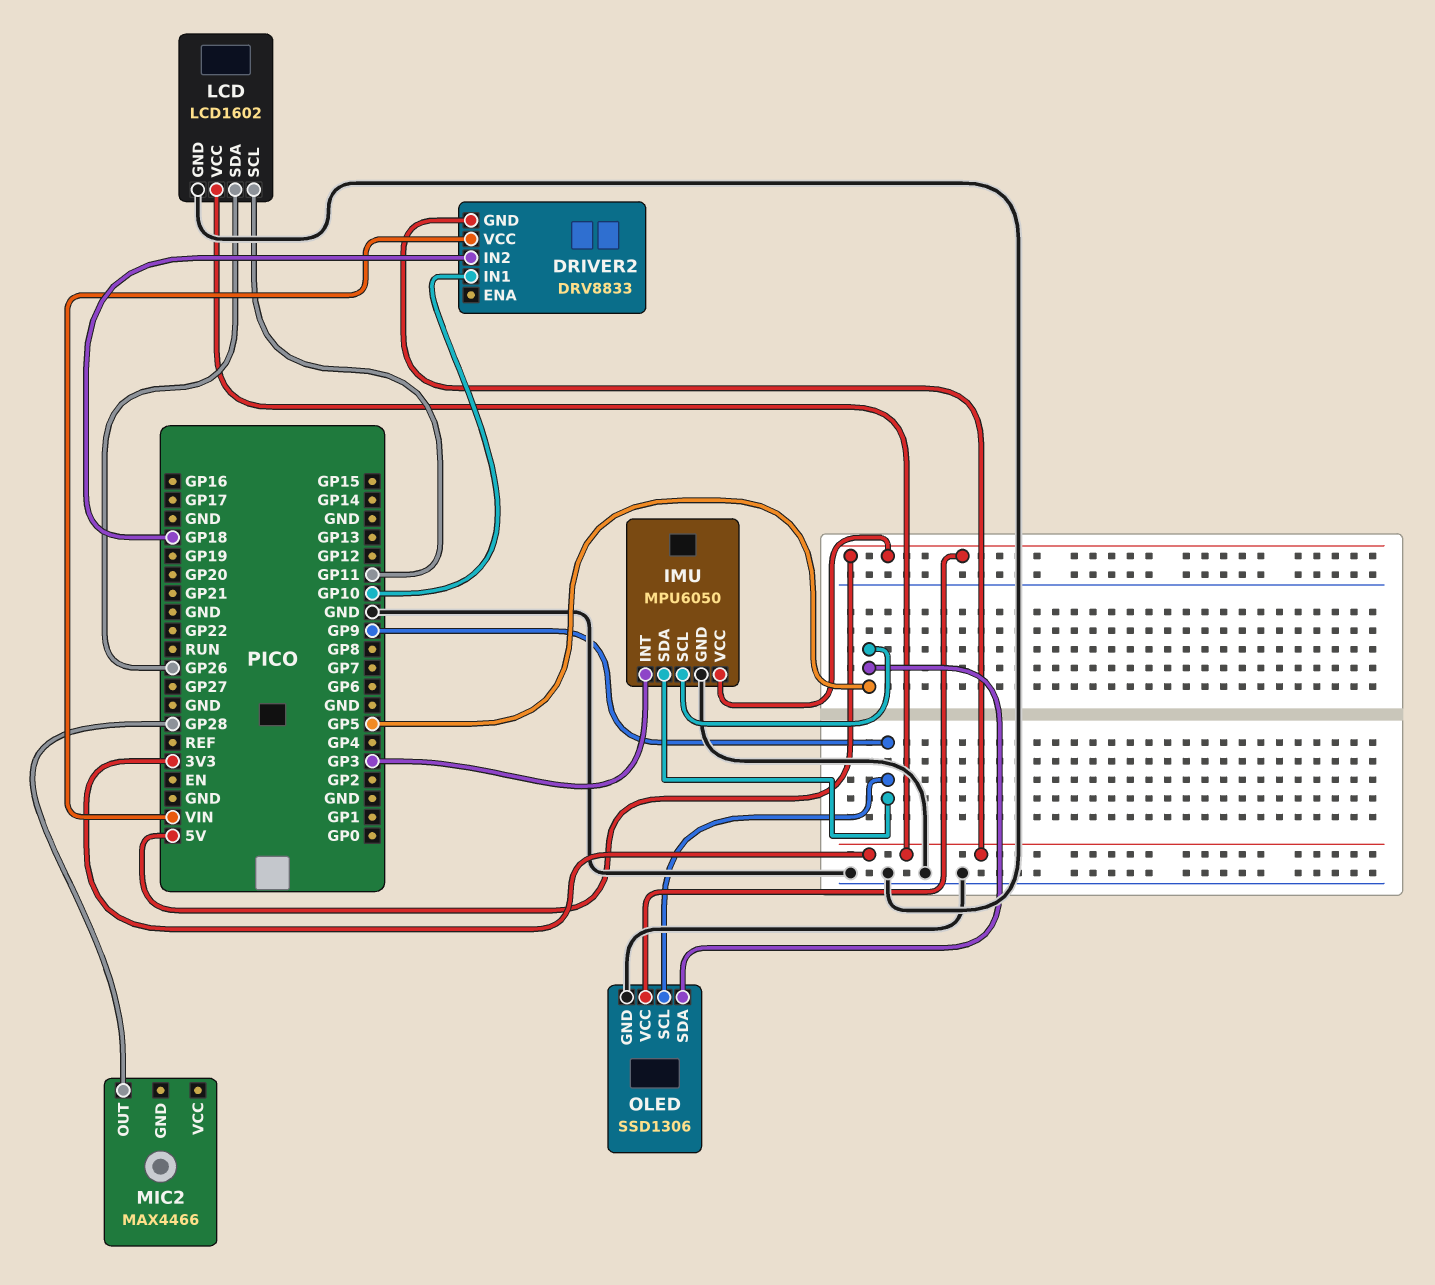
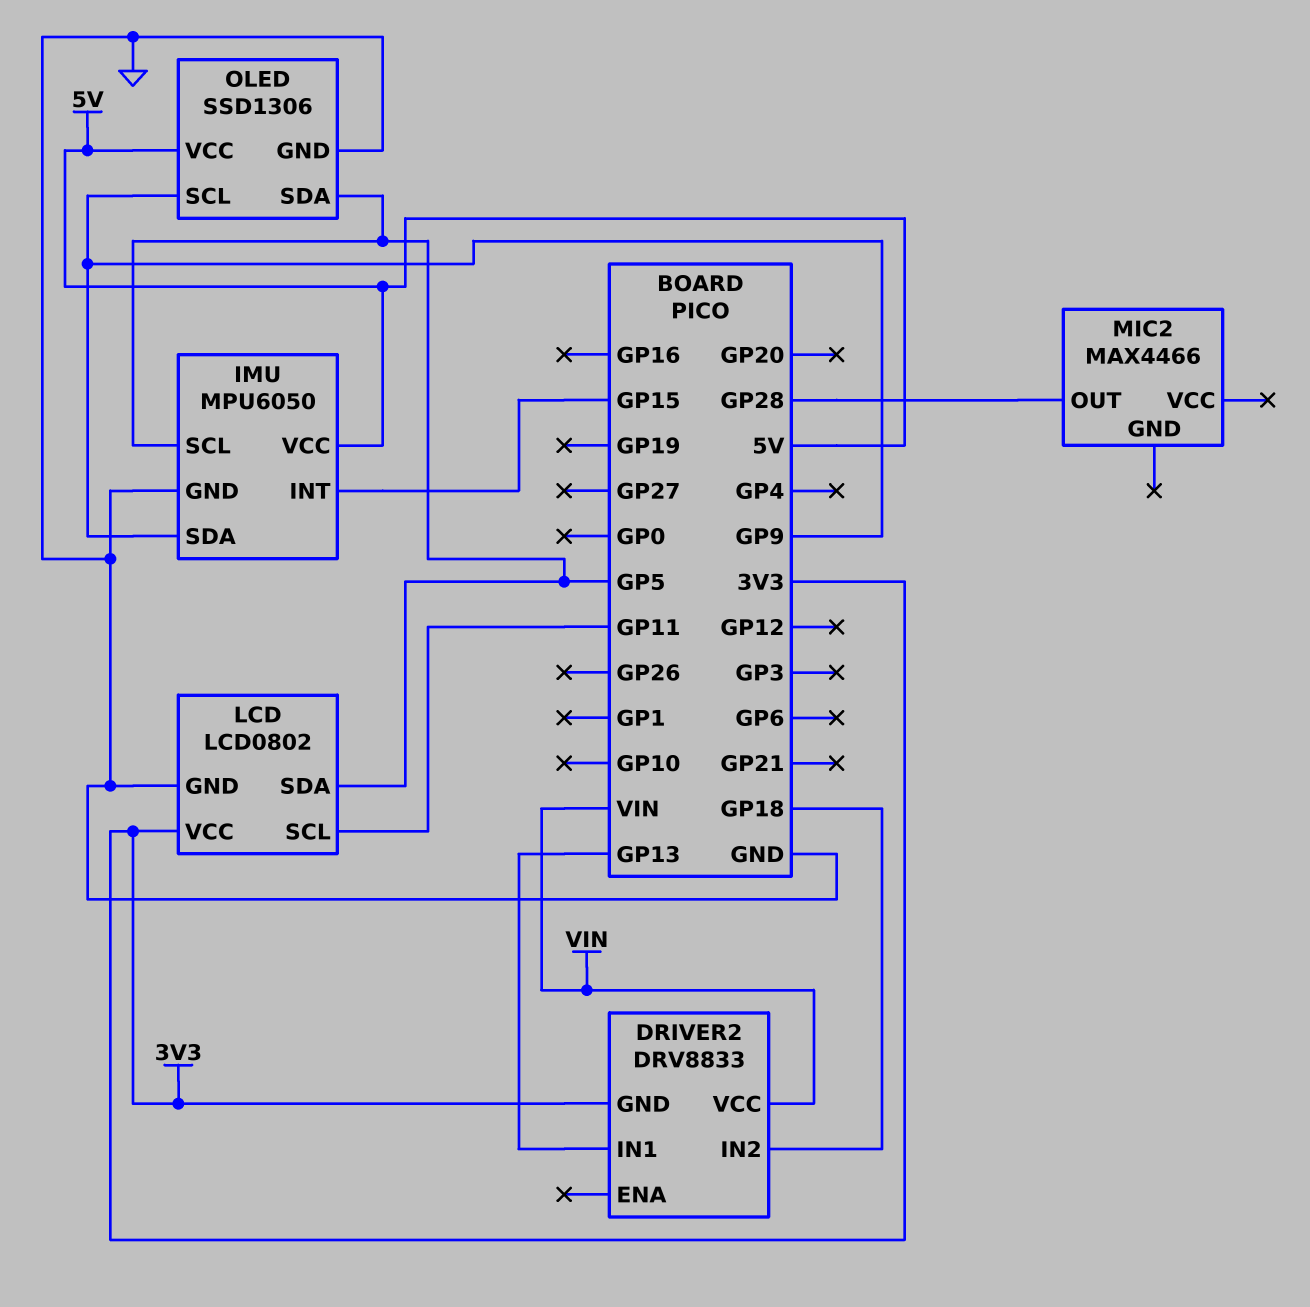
DRIVER2 pin IN1: GP10 -> GP13
IMU pin INT: GP3 -> GP15
LCD: LCD1602 -> LCD0802
LCD pin SDA: GP26 -> GP5

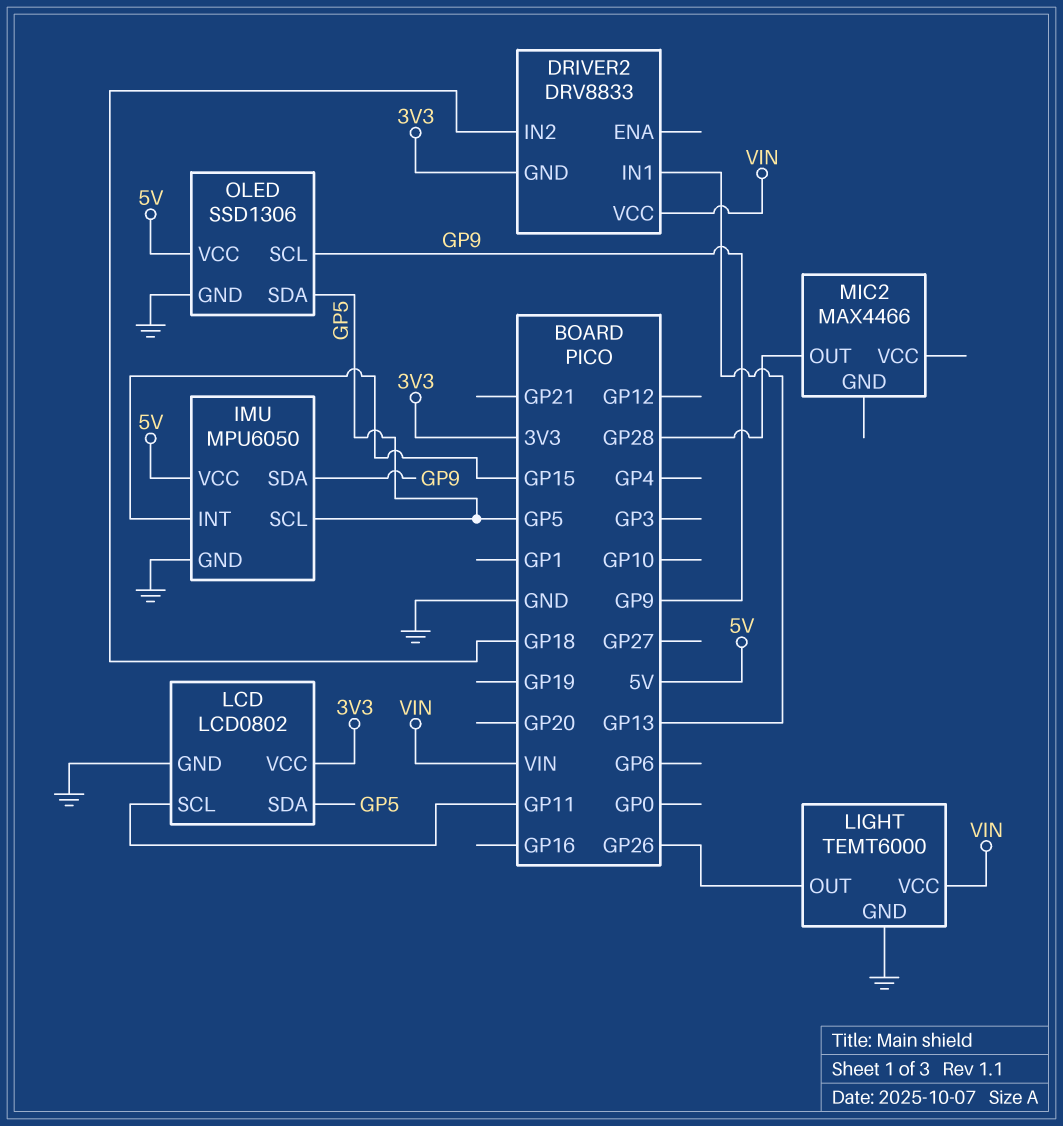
LIGHT: none -> TEMT6000
LIGHT pin GND: none -> GND
LIGHT pin OUT: none -> GP26
LIGHT pin VCC: none -> VIN

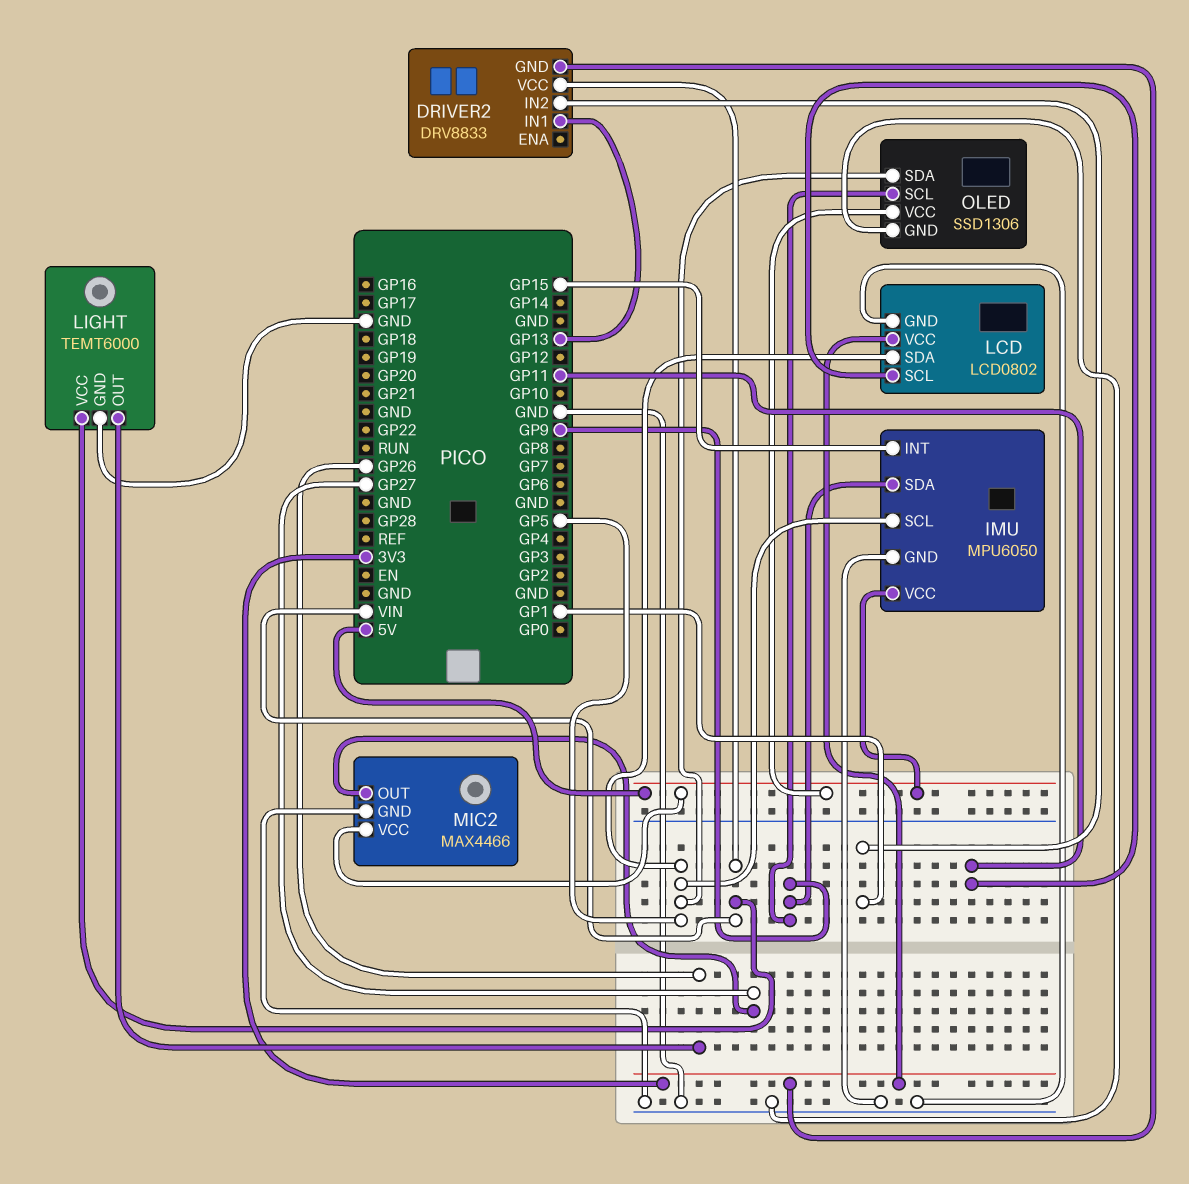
DRIVER2 pin IN2: GP18 -> GP1
MIC2 pin GND: none -> GND
MIC2 pin OUT: GP28 -> GP27
MIC2 pin VCC: none -> 5V

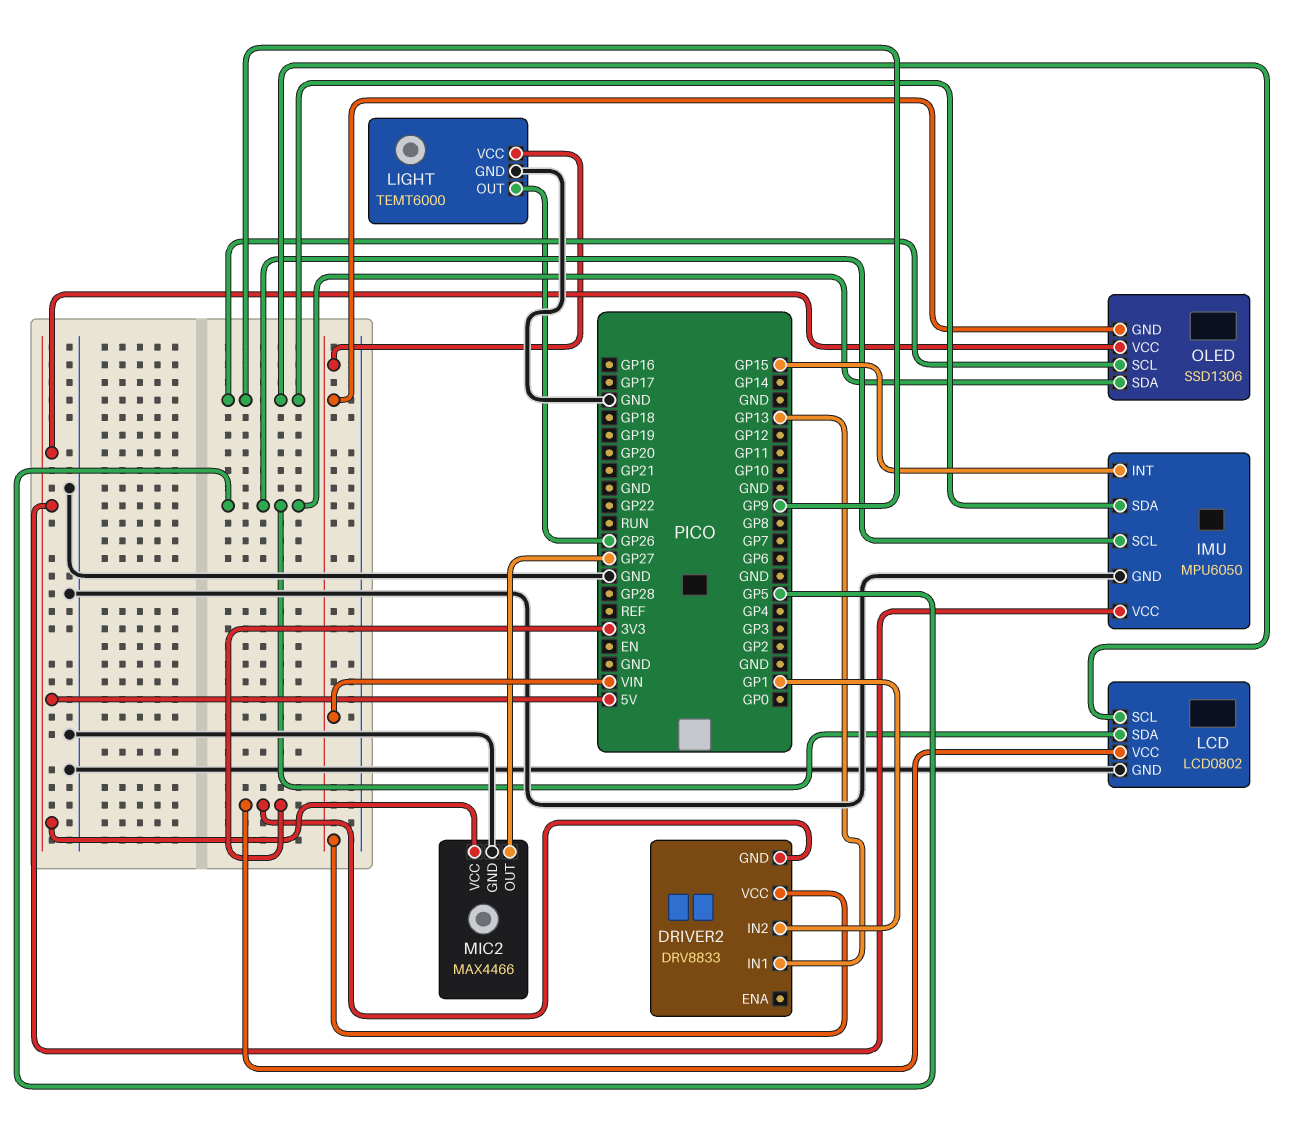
LCD pin SCL: GP11 -> GP9
OLED pin GND: GND -> VIN

